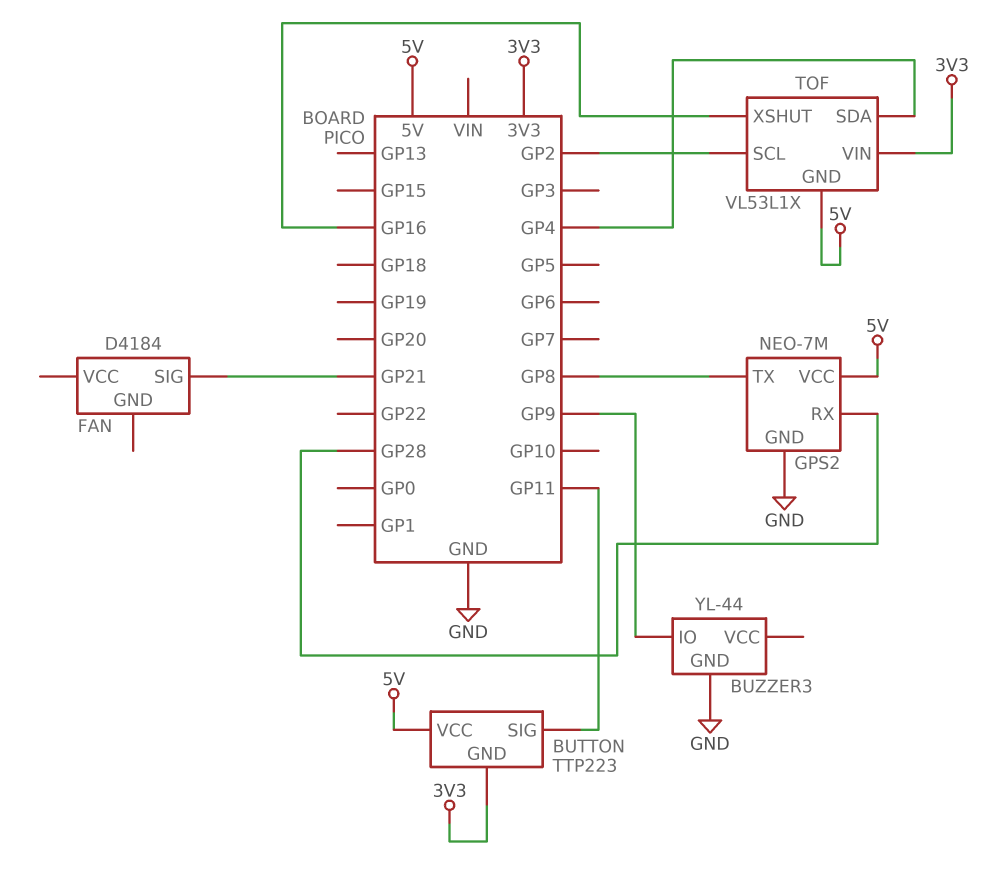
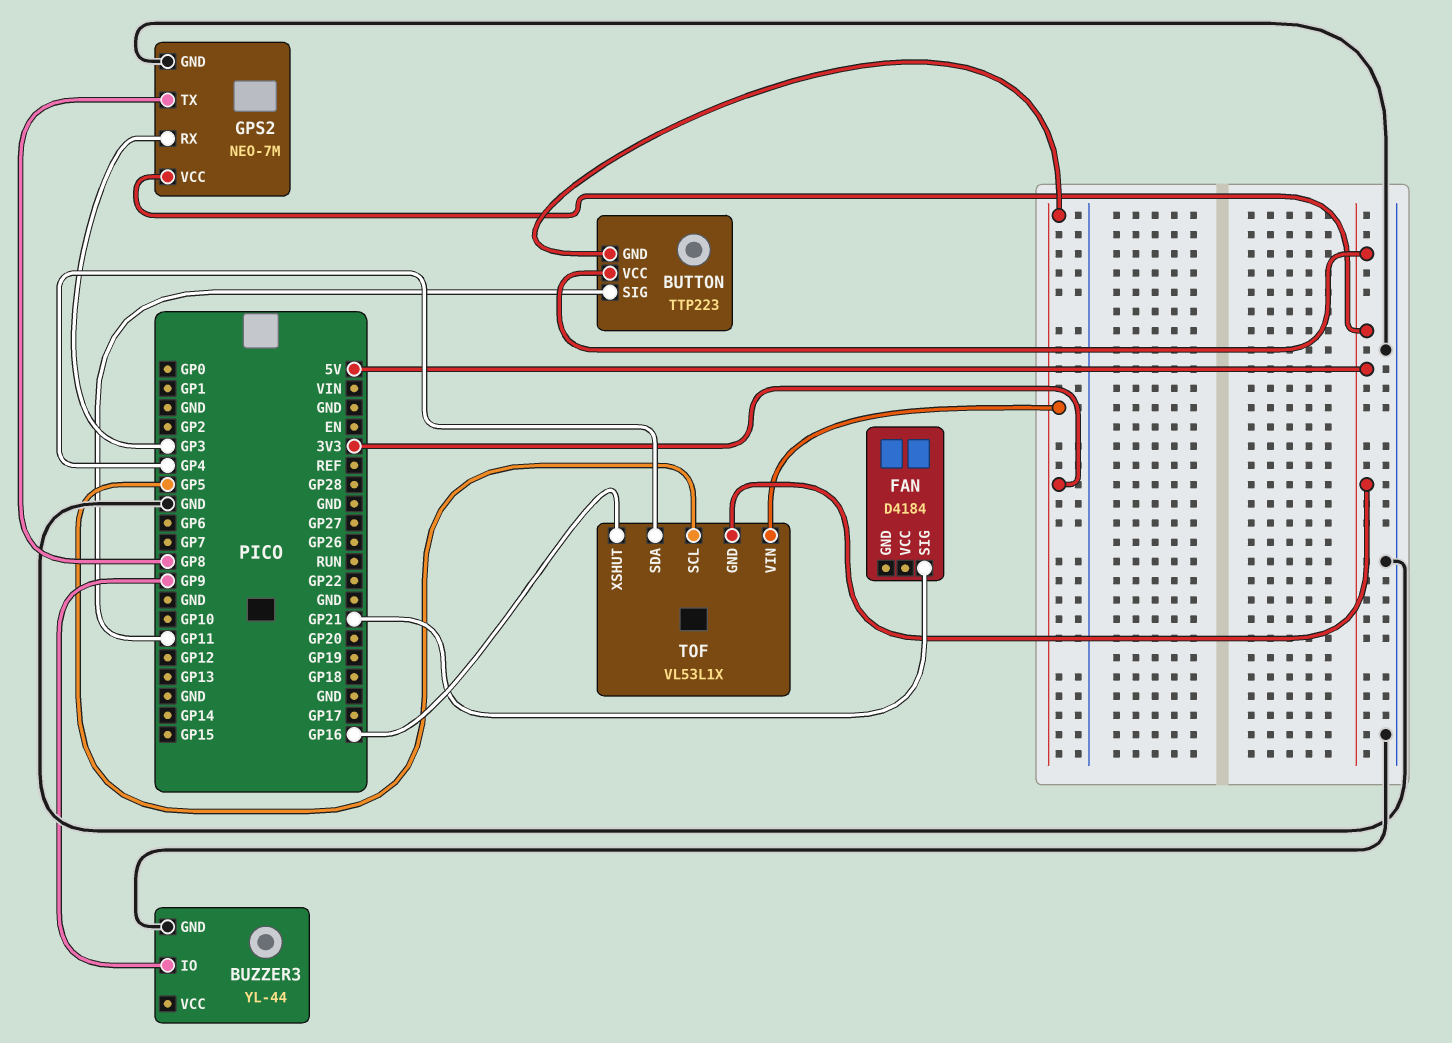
GPS2 pin RX: GP28 -> GP3
TOF pin SCL: GP2 -> GP5

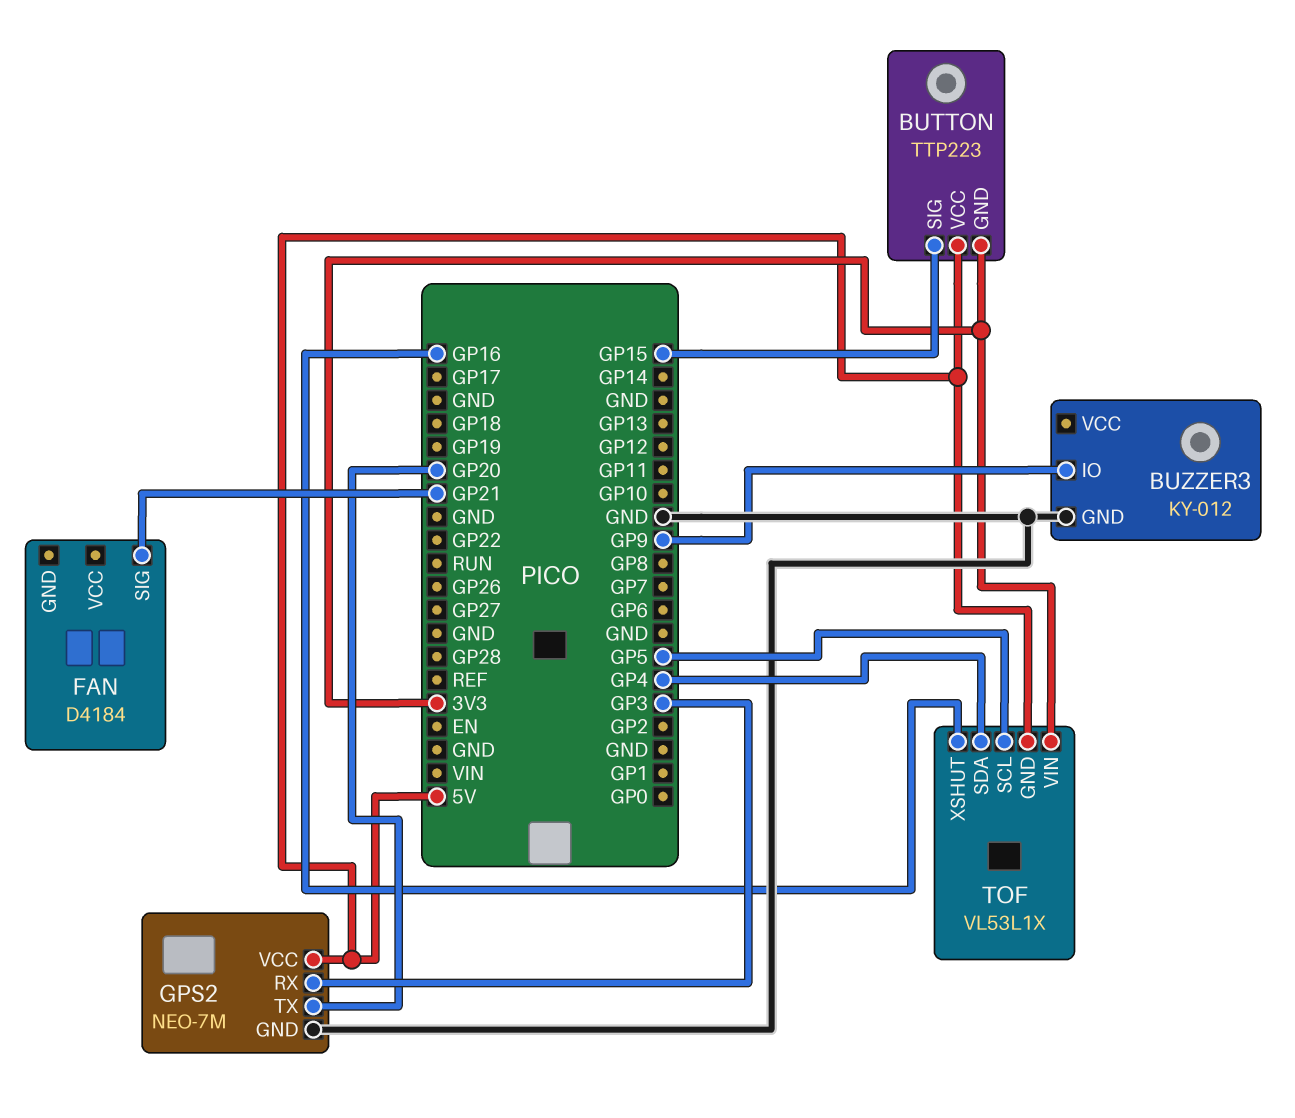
BUTTON pin SIG: GP11 -> GP15
BUZZER3: YL-44 -> KY-012
GPS2 pin TX: GP8 -> GP20

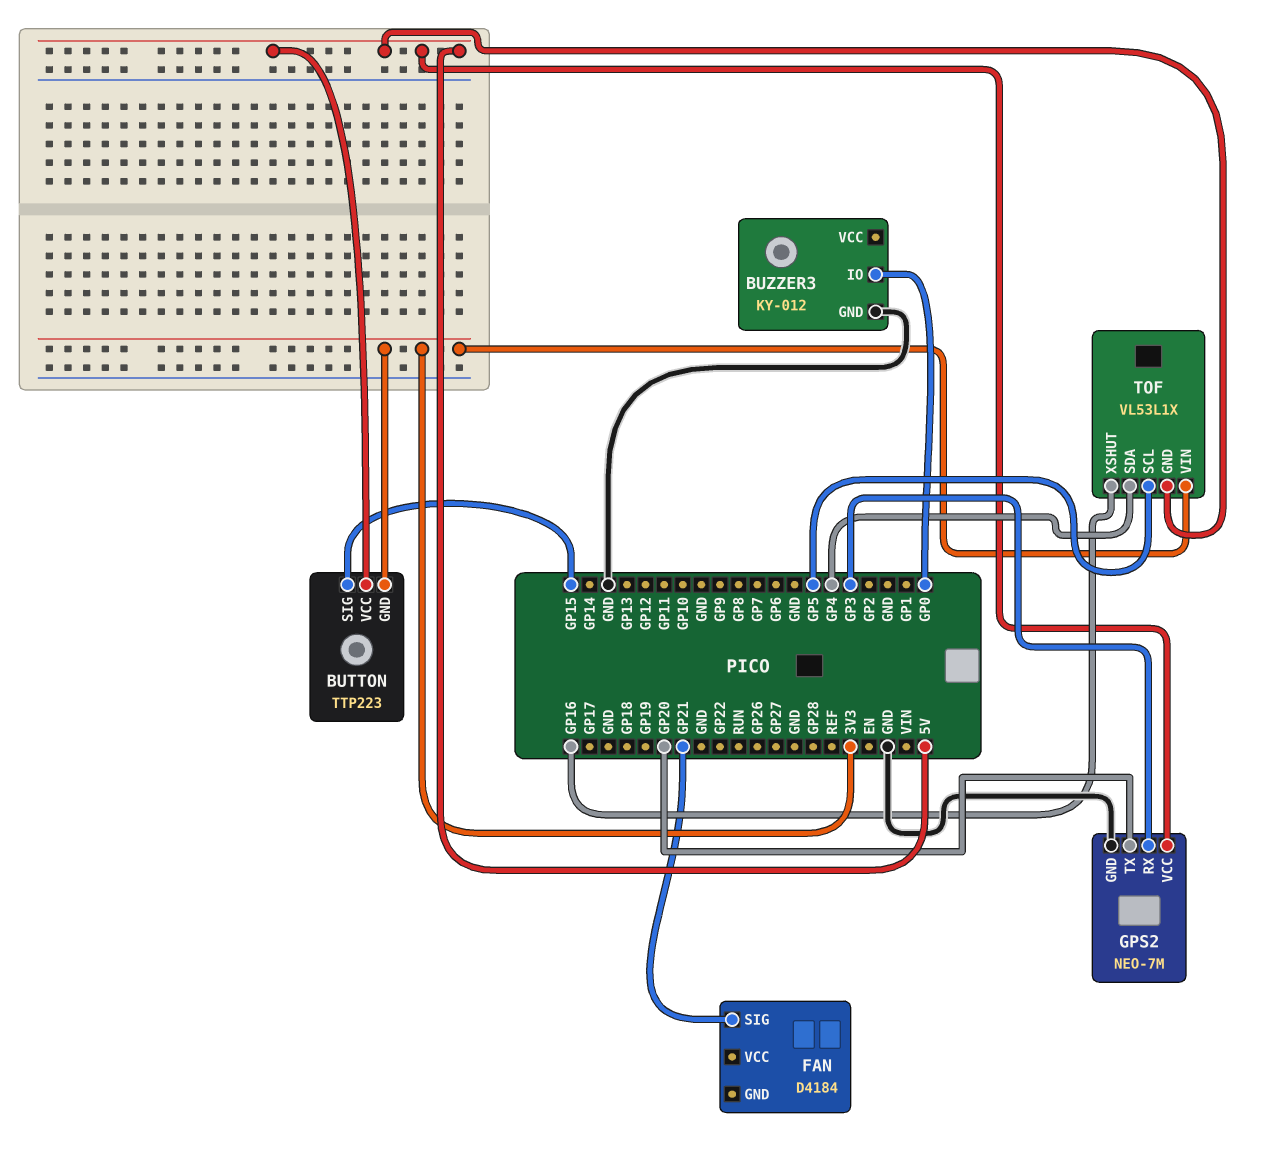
BUZZER3 pin IO: GP9 -> GP0

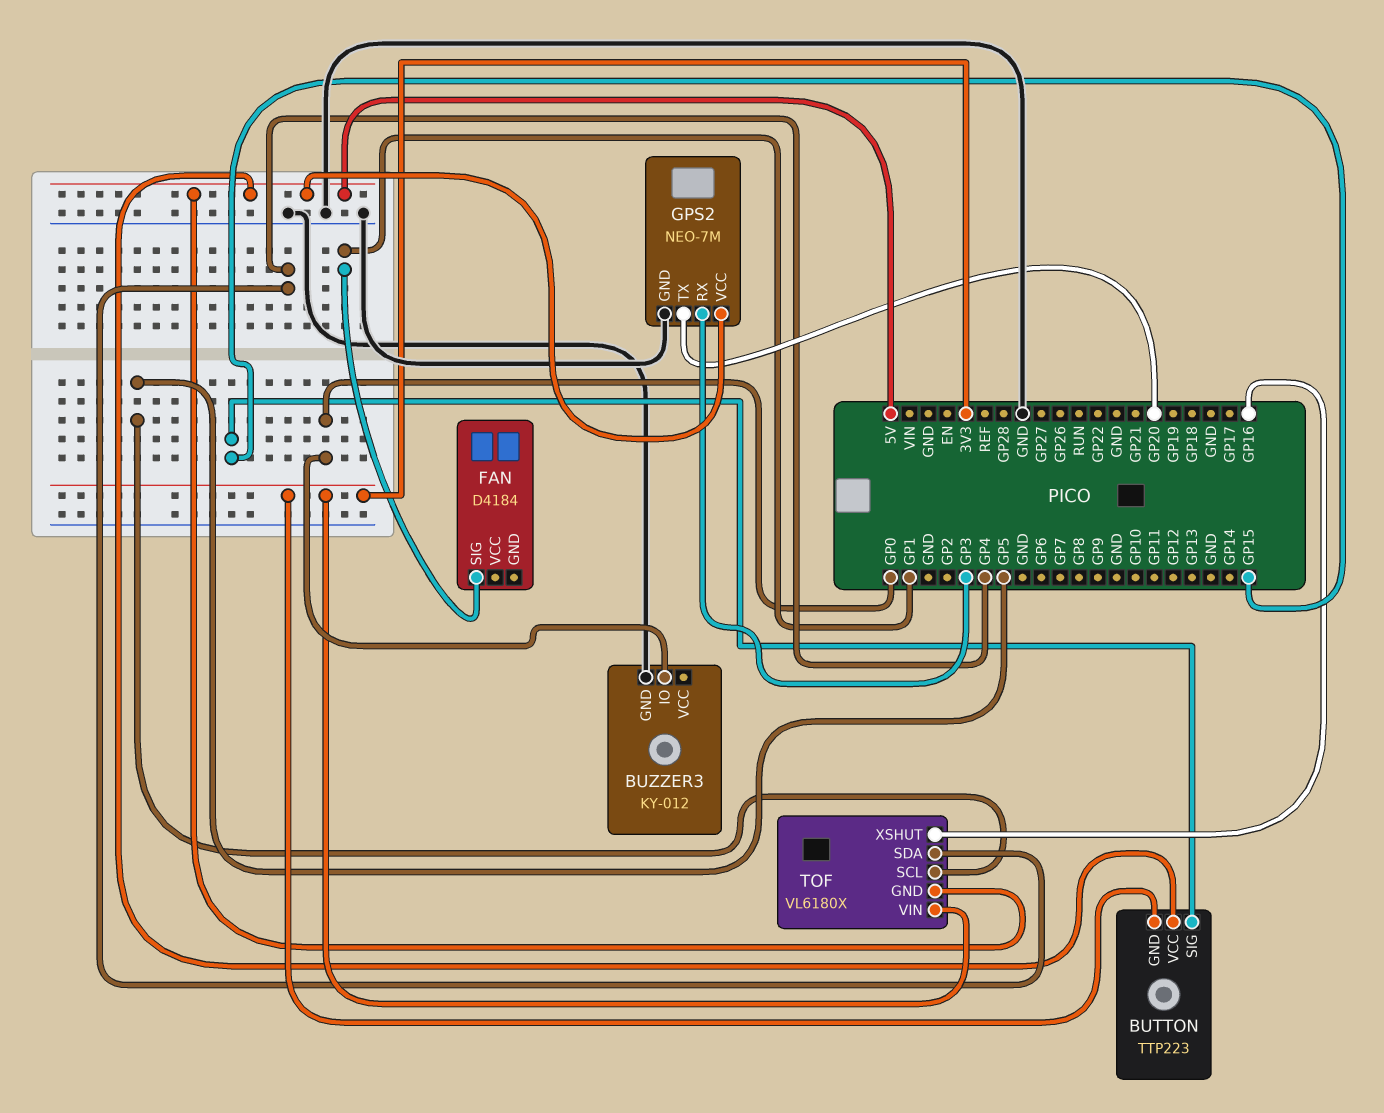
FAN pin SIG: GP21 -> GP1
TOF: VL53L1X -> VL6180X

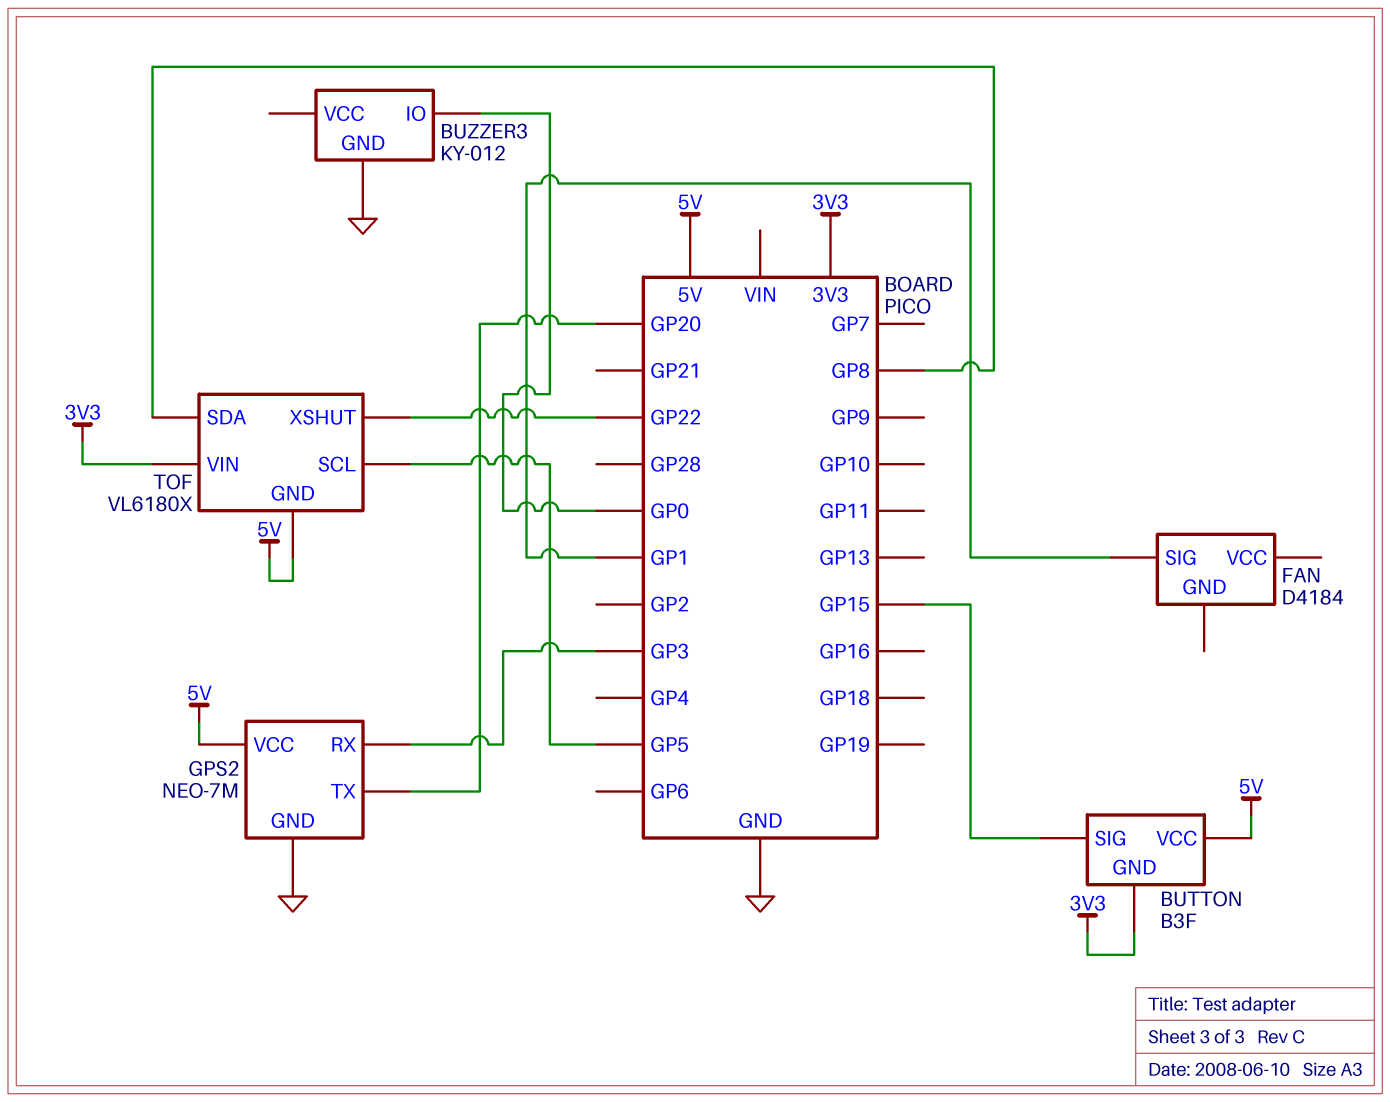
BUTTON: TTP223 -> B3F
TOF pin SDA: GP4 -> GP8
TOF pin XSHUT: GP16 -> GP22

